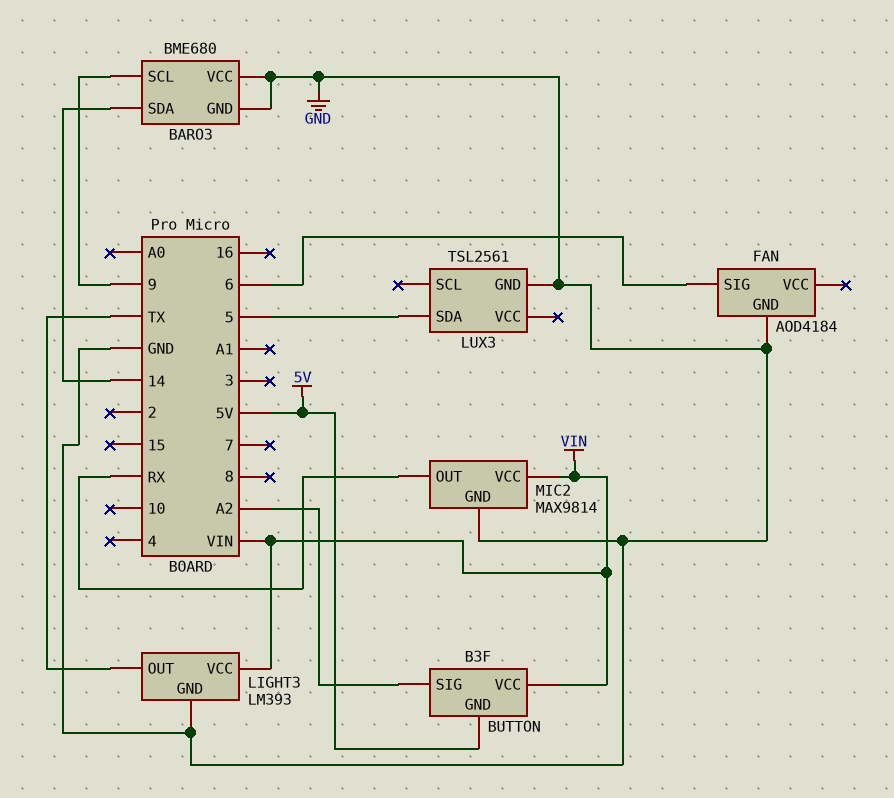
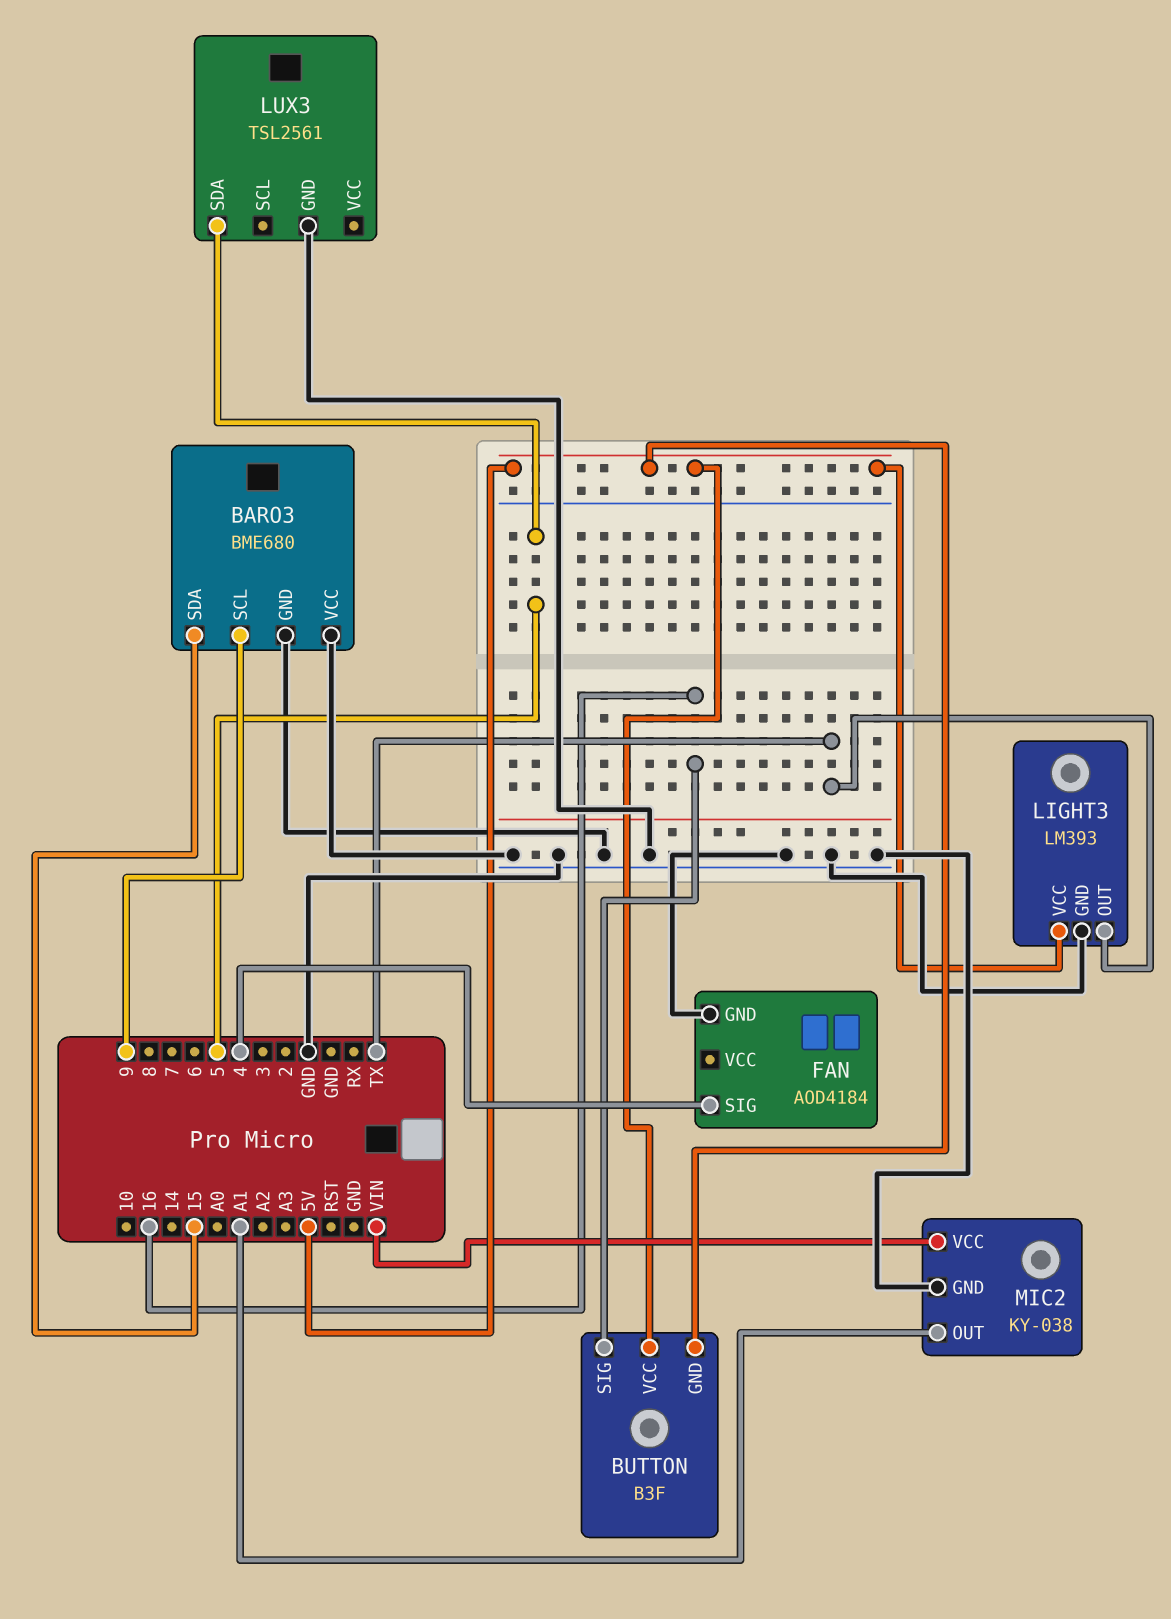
BARO3 pin SDA: 14 -> 15
BUTTON pin SIG: A2 -> 16
BUTTON pin VCC: VIN -> 5V
FAN pin SIG: 6 -> 4
LIGHT3 pin VCC: VIN -> 5V
MIC2: MAX9814 -> KY-038
MIC2 pin OUT: RX -> A1

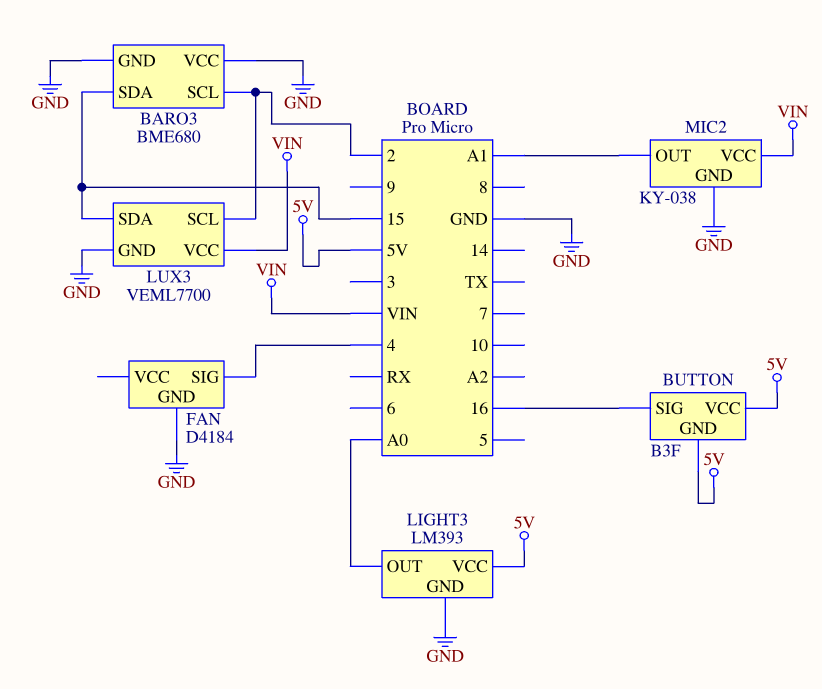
BARO3 pin SCL: 9 -> 2
FAN: AOD4184 -> D4184
LIGHT3 pin OUT: TX -> A0
LUX3: TSL2561 -> VEML7700
LUX3 pin SCL: none -> 2
LUX3 pin SDA: 5 -> 15
LUX3 pin VCC: none -> VIN

